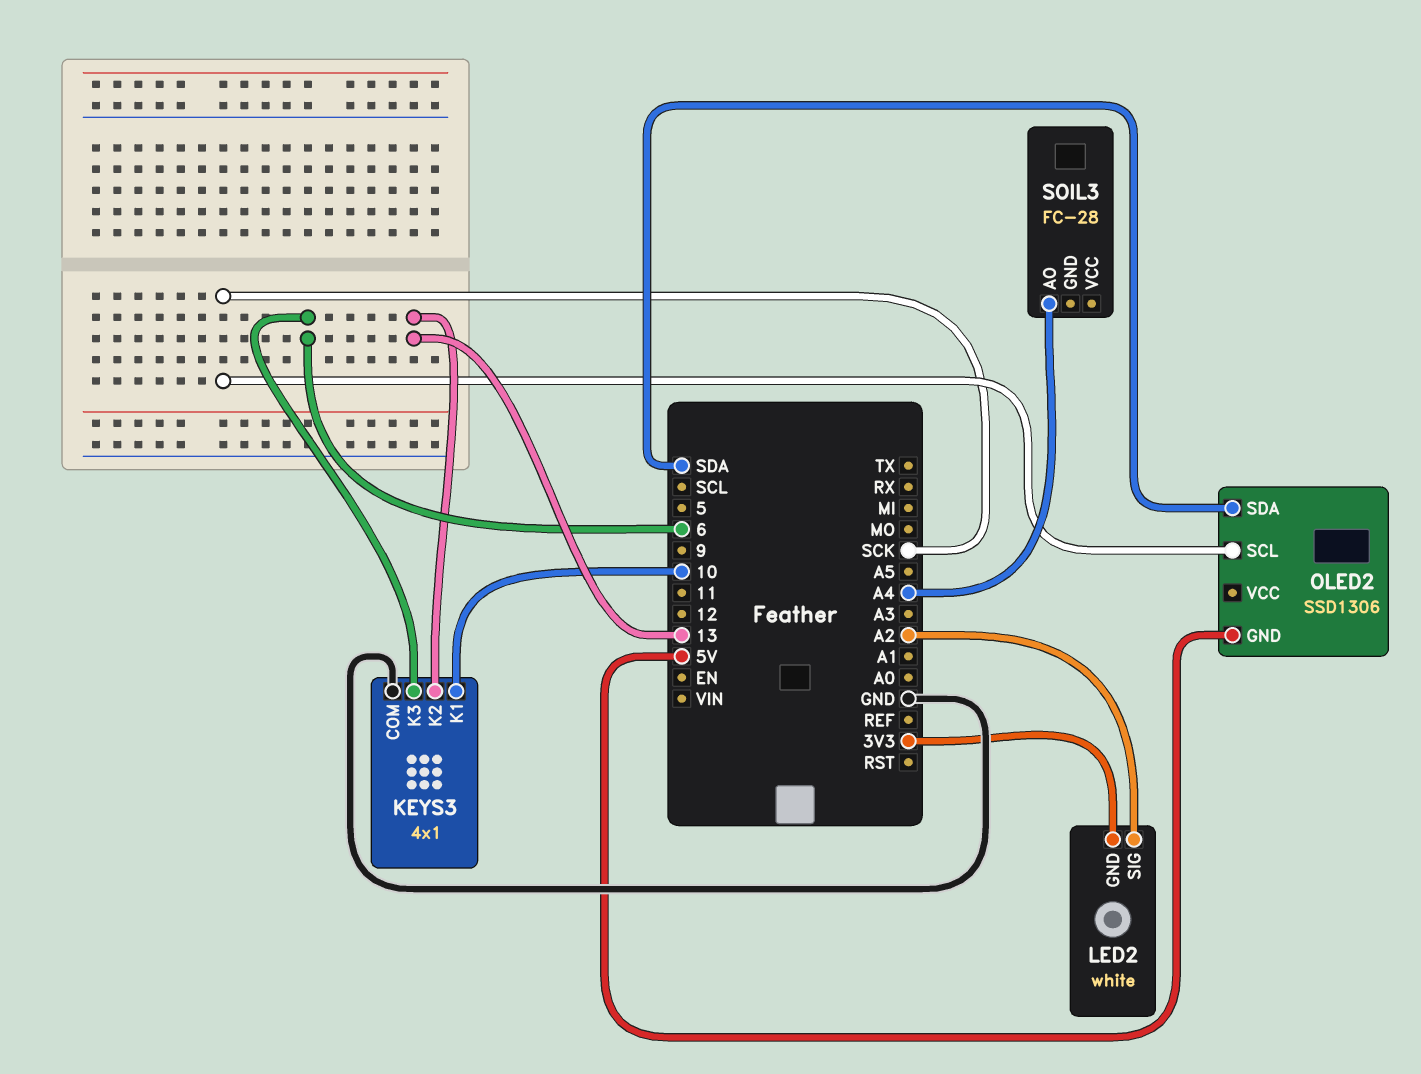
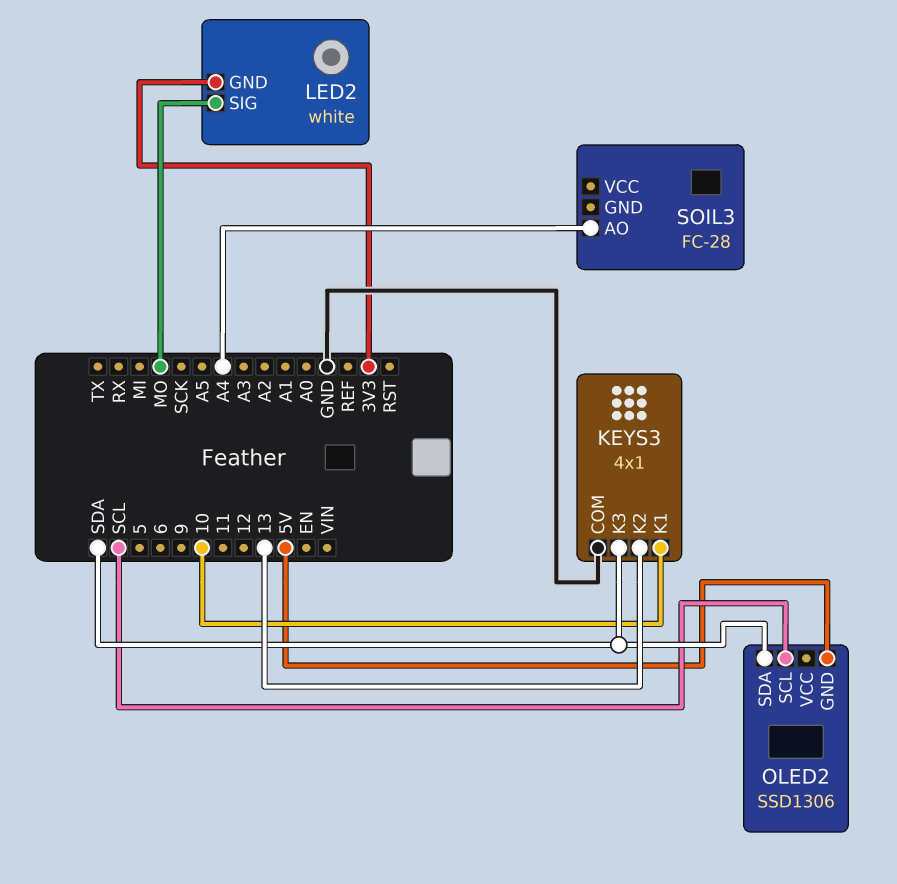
KEYS3 pin K3: 6 -> SDA
LED2 pin SIG: A2 -> MO
OLED2 pin SCL: SCK -> SCL

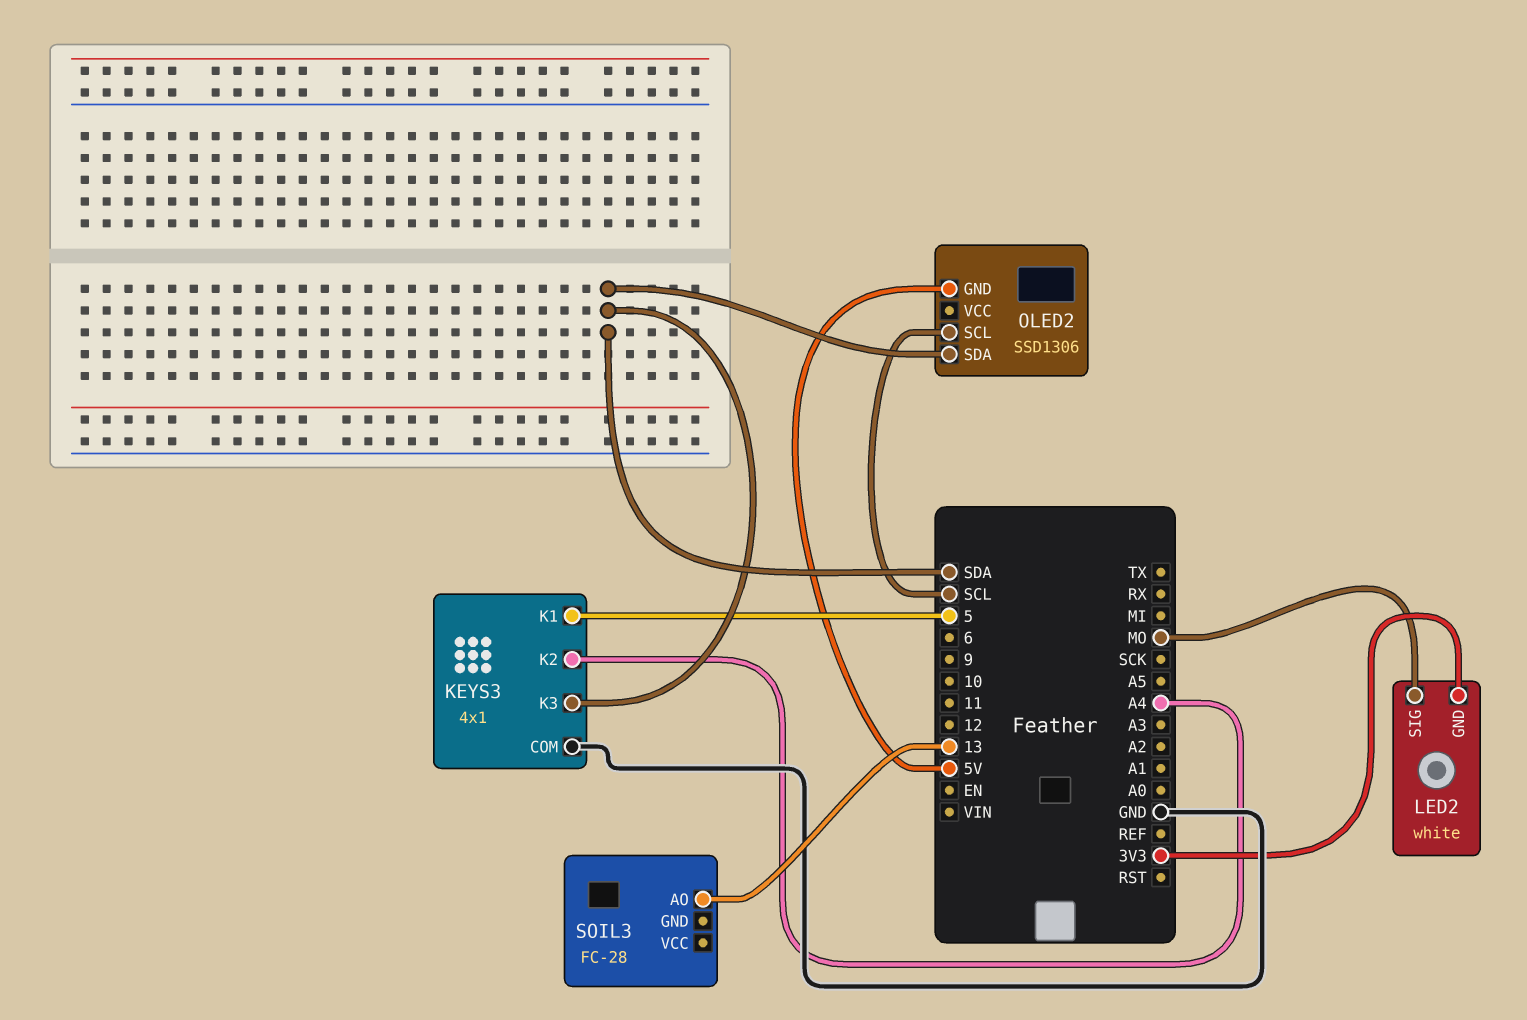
KEYS3 pin K1: 10 -> 5
KEYS3 pin K2: 13 -> A4
SOIL3 pin AO: A4 -> 13

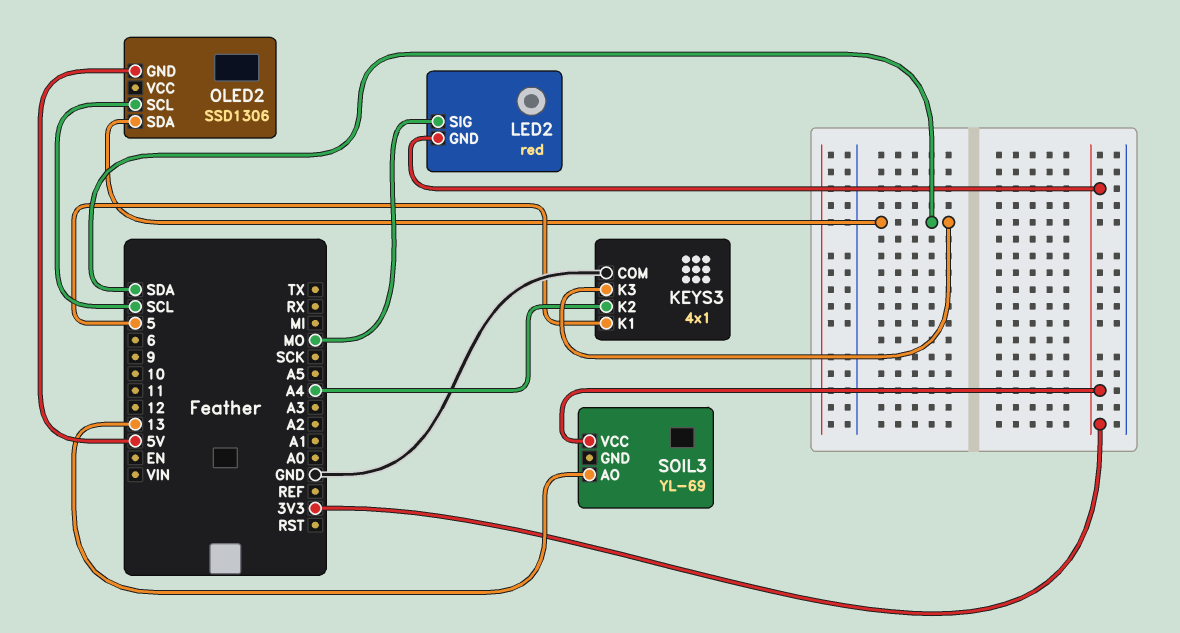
LED2: white -> red
SOIL3: FC-28 -> YL-69
SOIL3 pin VCC: none -> 3V3

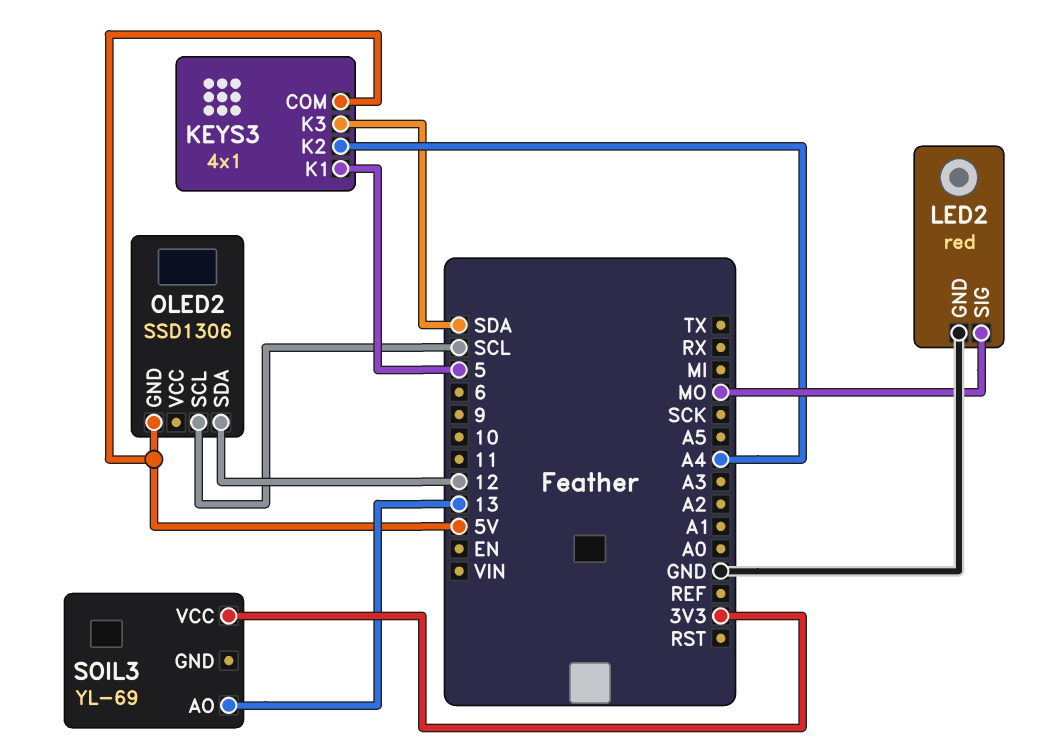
KEYS3 pin COM: GND -> 5V
LED2 pin GND: 3V3 -> GND
OLED2 pin SDA: SDA -> 12

